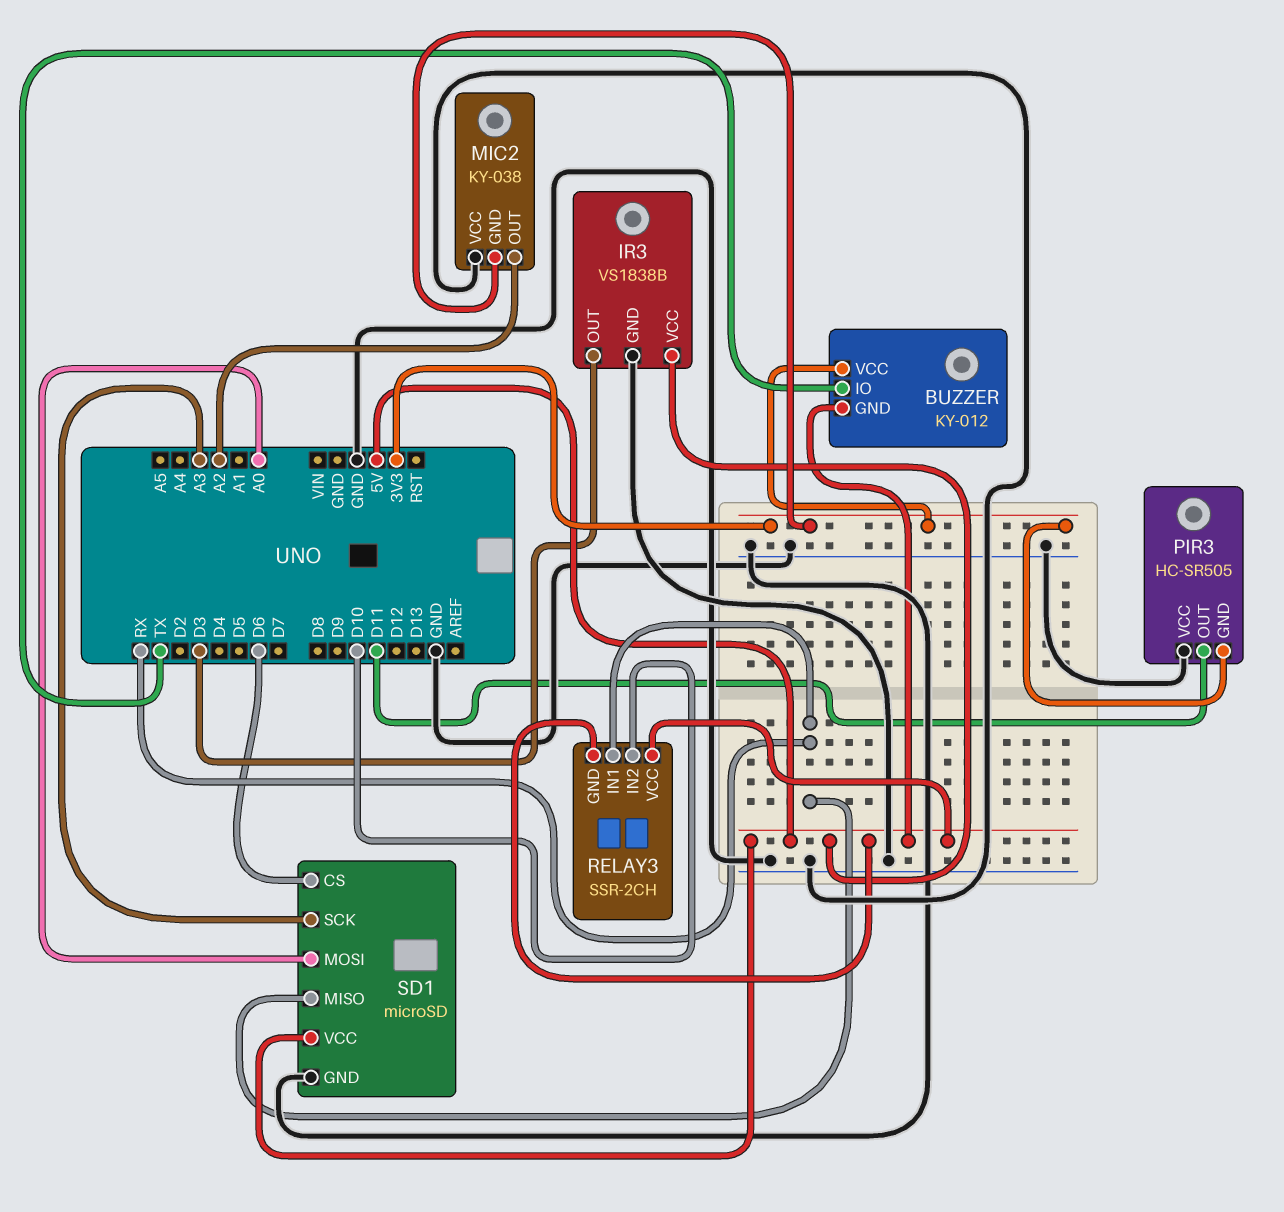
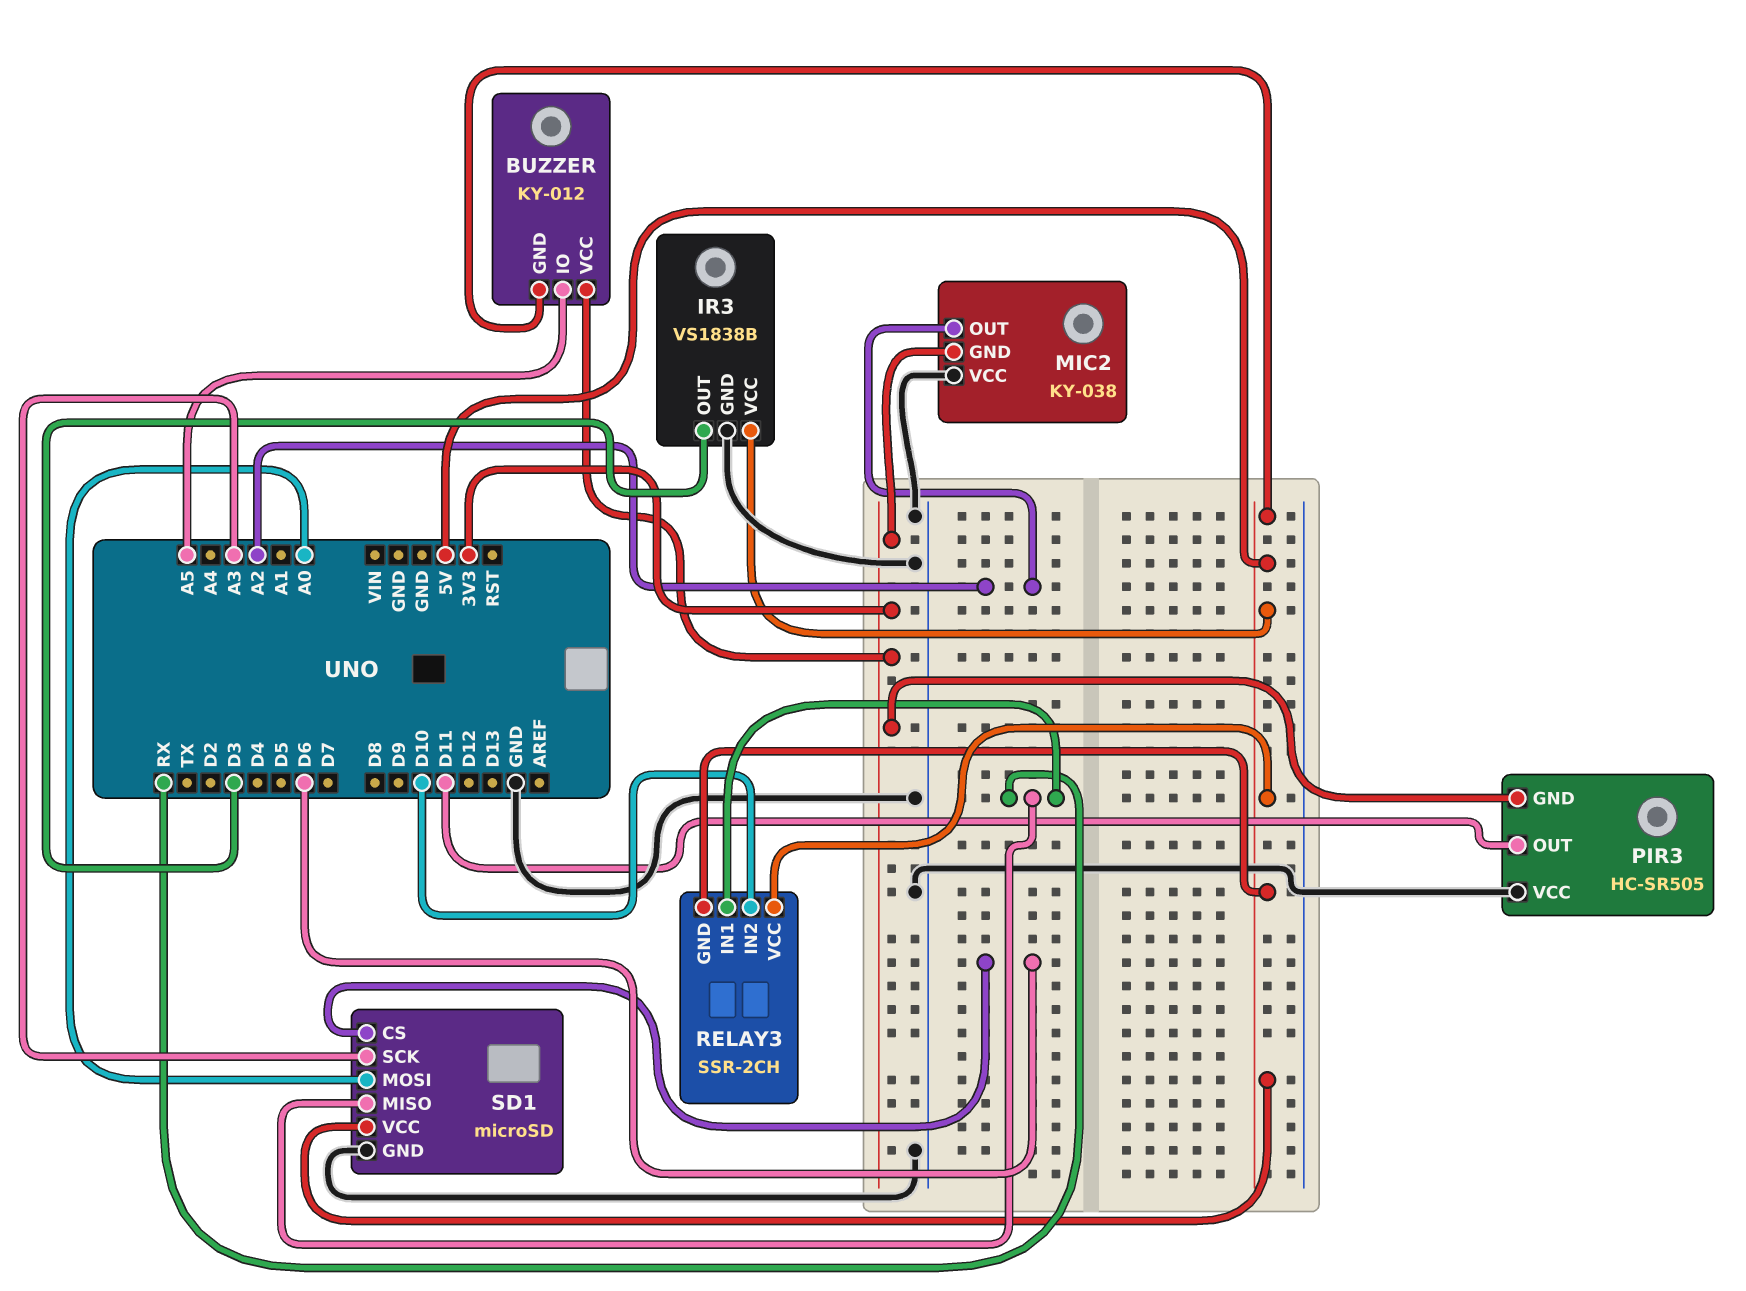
BUZZER pin IO: TX -> A5

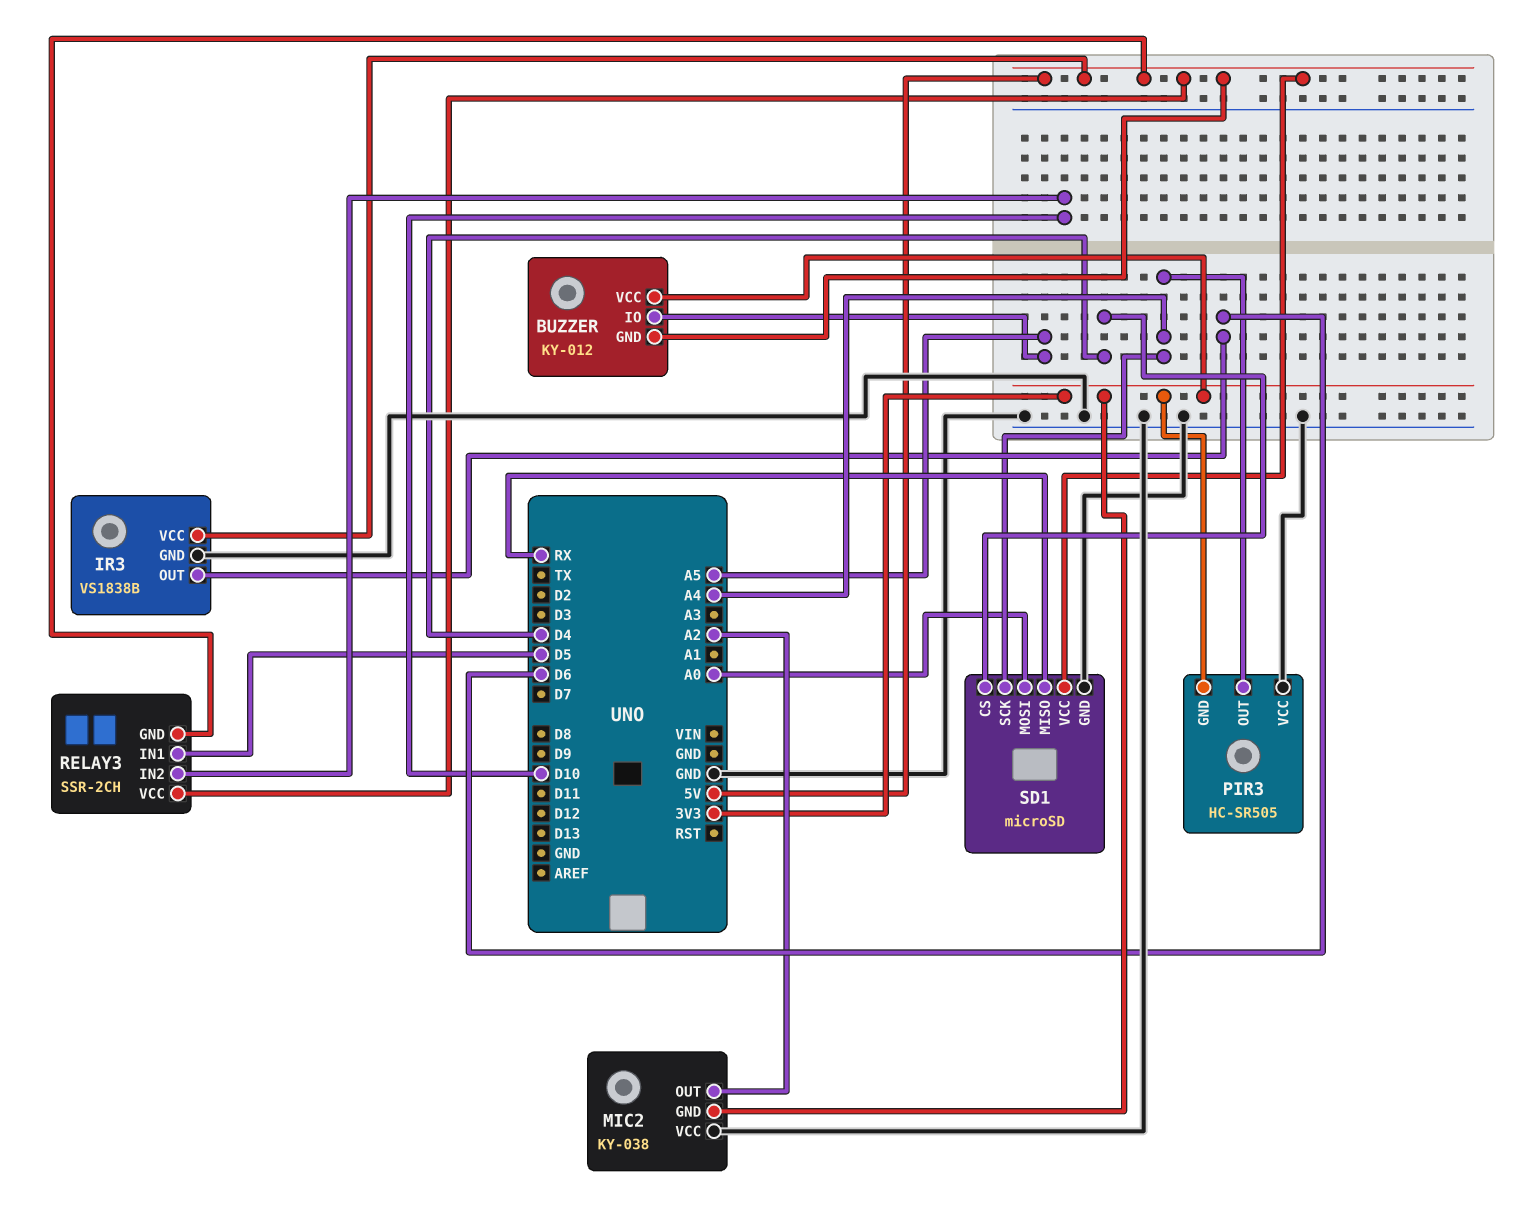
IR3 pin OUT: D3 -> D6
PIR3 pin OUT: D11 -> A4
RELAY3 pin IN1: RX -> D5
SD1 pin CS: D6 -> D4
SD1 pin SCK: A3 -> A4

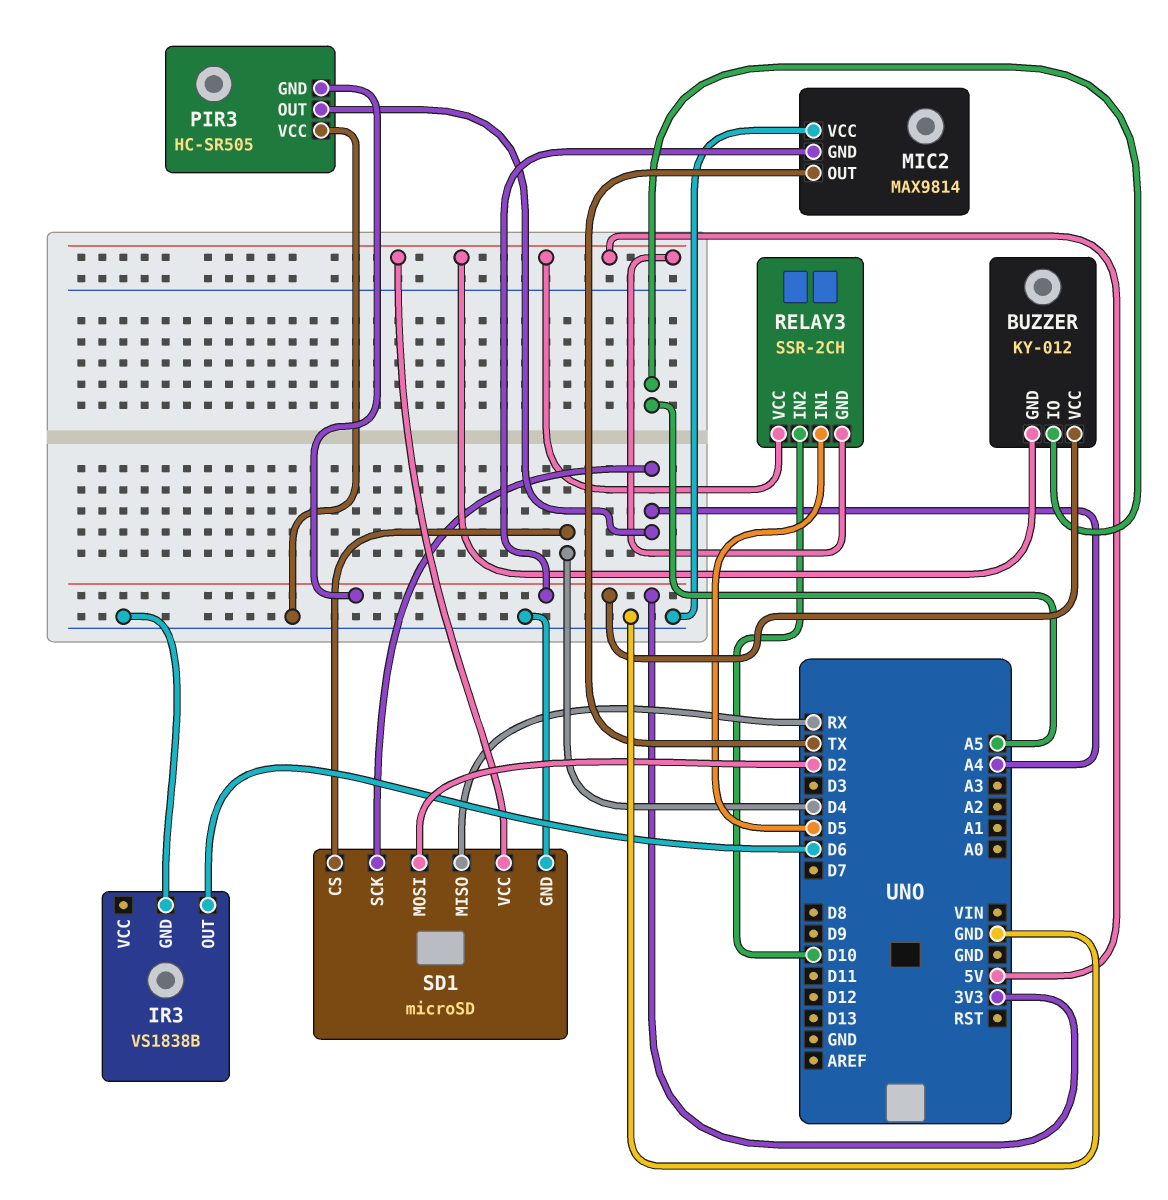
IR3 pin VCC: 5V -> none
MIC2: KY-038 -> MAX9814
MIC2 pin OUT: A2 -> TX
SD1 pin MOSI: A0 -> D2

